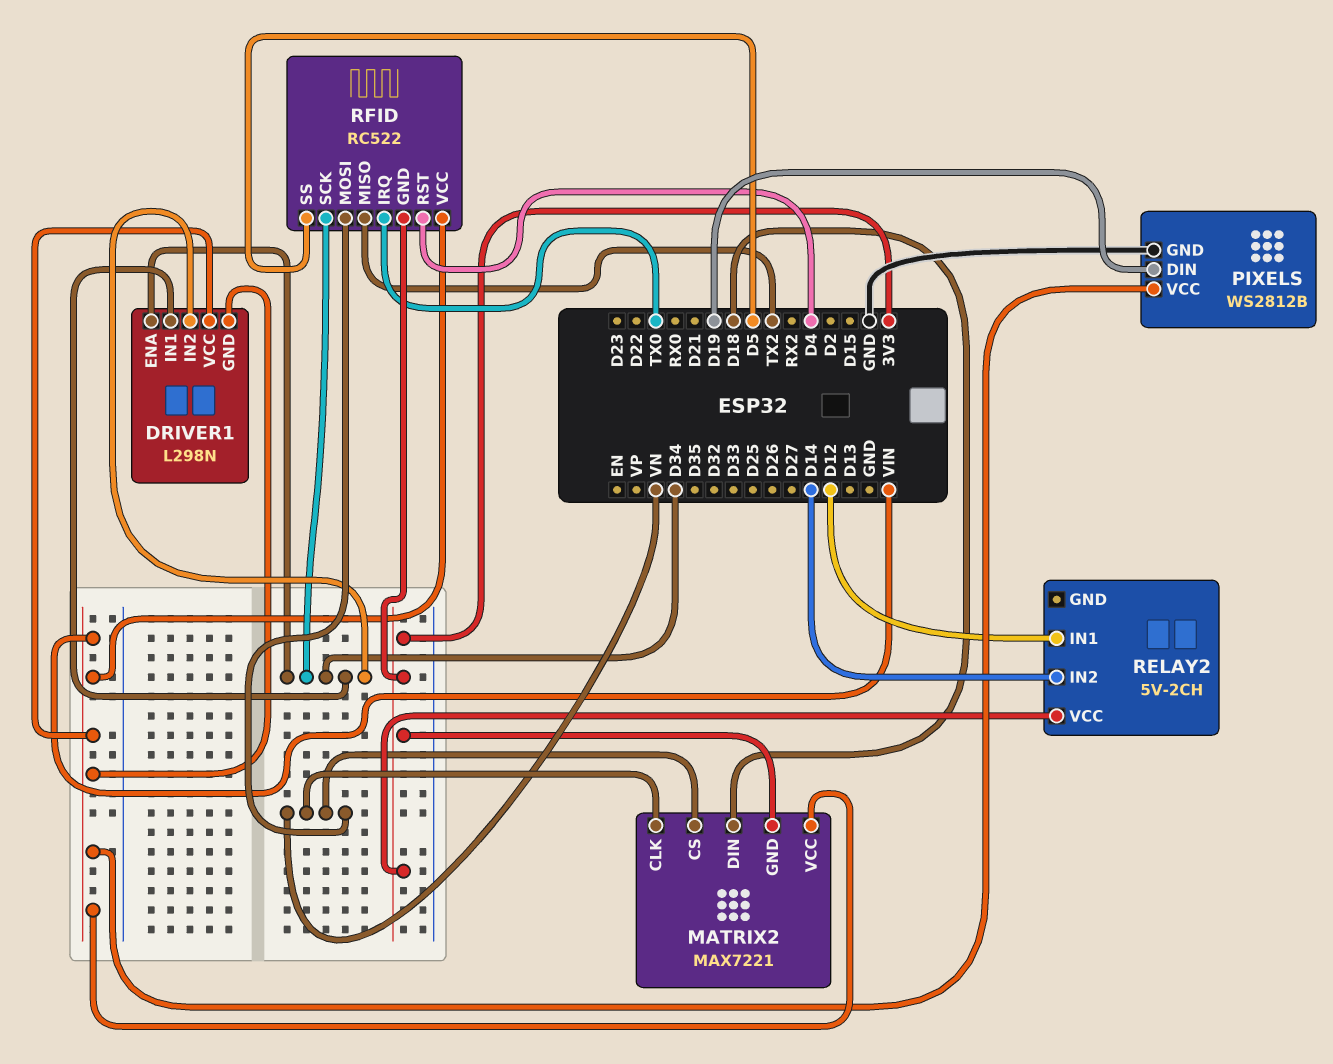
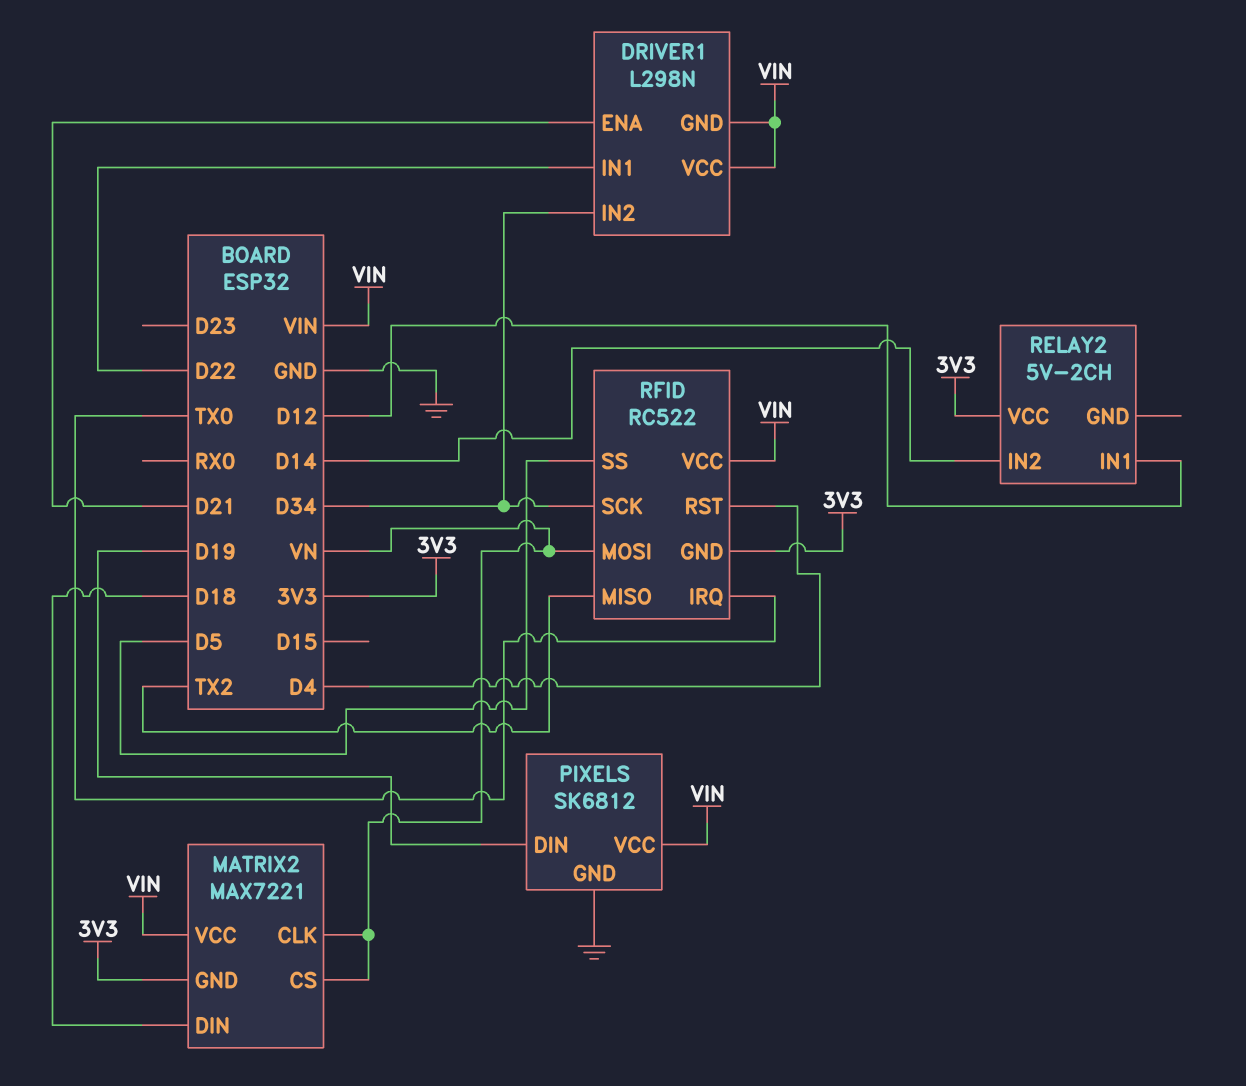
DRIVER1 pin ENA: D34 -> D21
DRIVER1 pin IN1: D34 -> D22
PIXELS: WS2812B -> SK6812

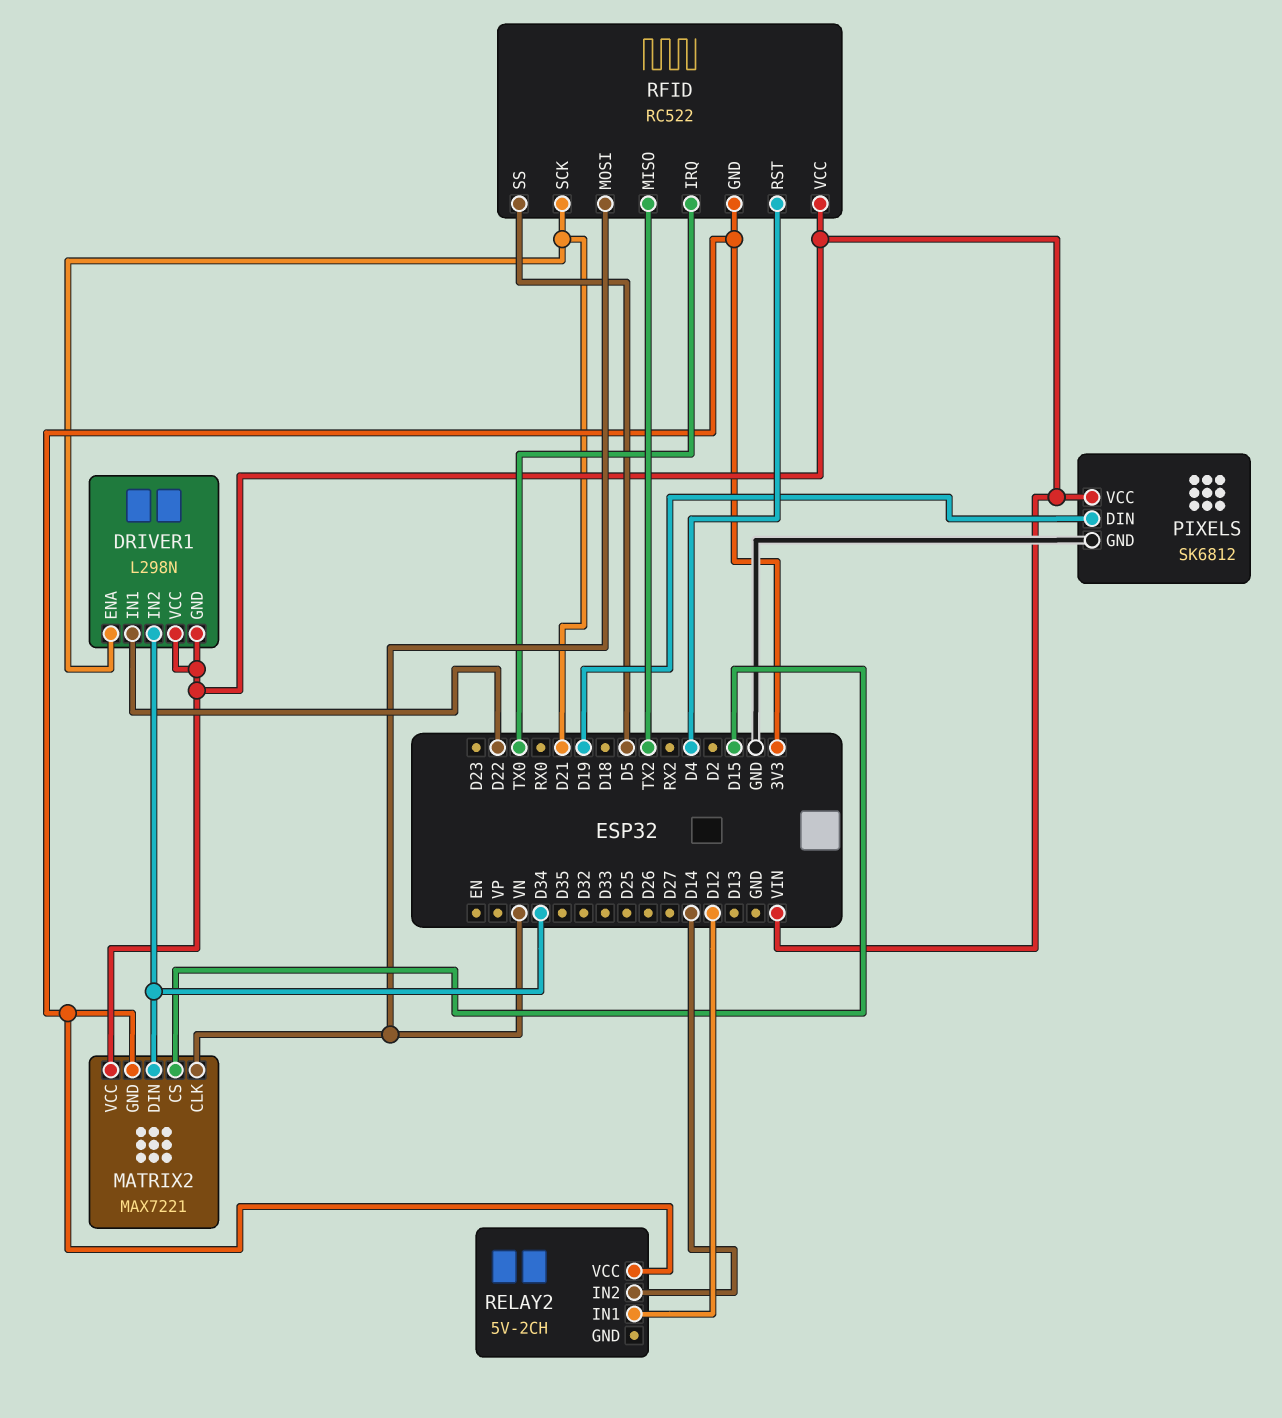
MATRIX2 pin CS: VN -> D15
MATRIX2 pin DIN: D18 -> D34
RFID pin SCK: D34 -> D21

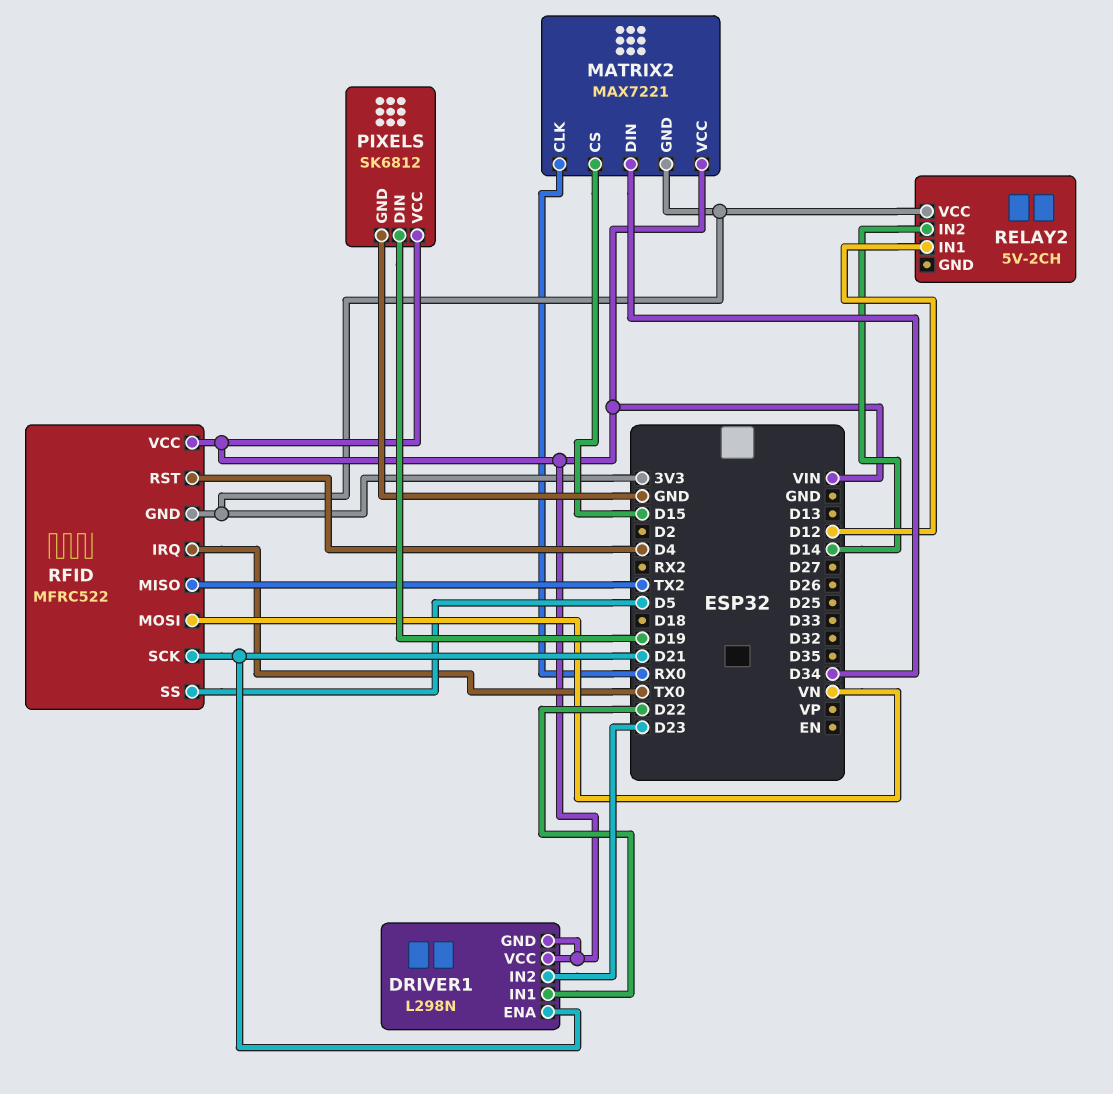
DRIVER1 pin IN2: D34 -> D23
MATRIX2 pin CLK: VN -> RX0
RFID: RC522 -> MFRC522

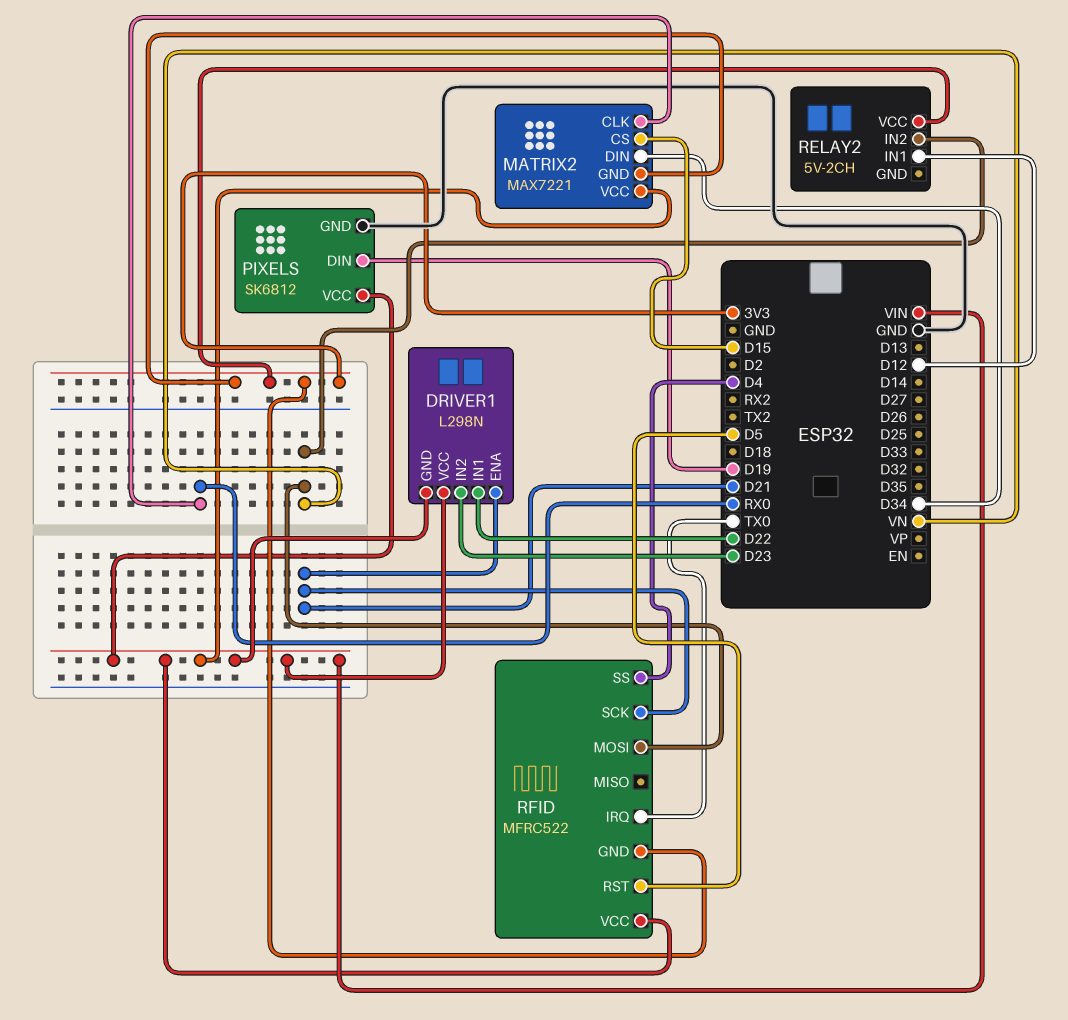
RELAY2 pin IN2: D14 -> VN
RFID pin MISO: TX2 -> none
RFID pin RST: D4 -> D5
RFID pin SS: D5 -> D4

